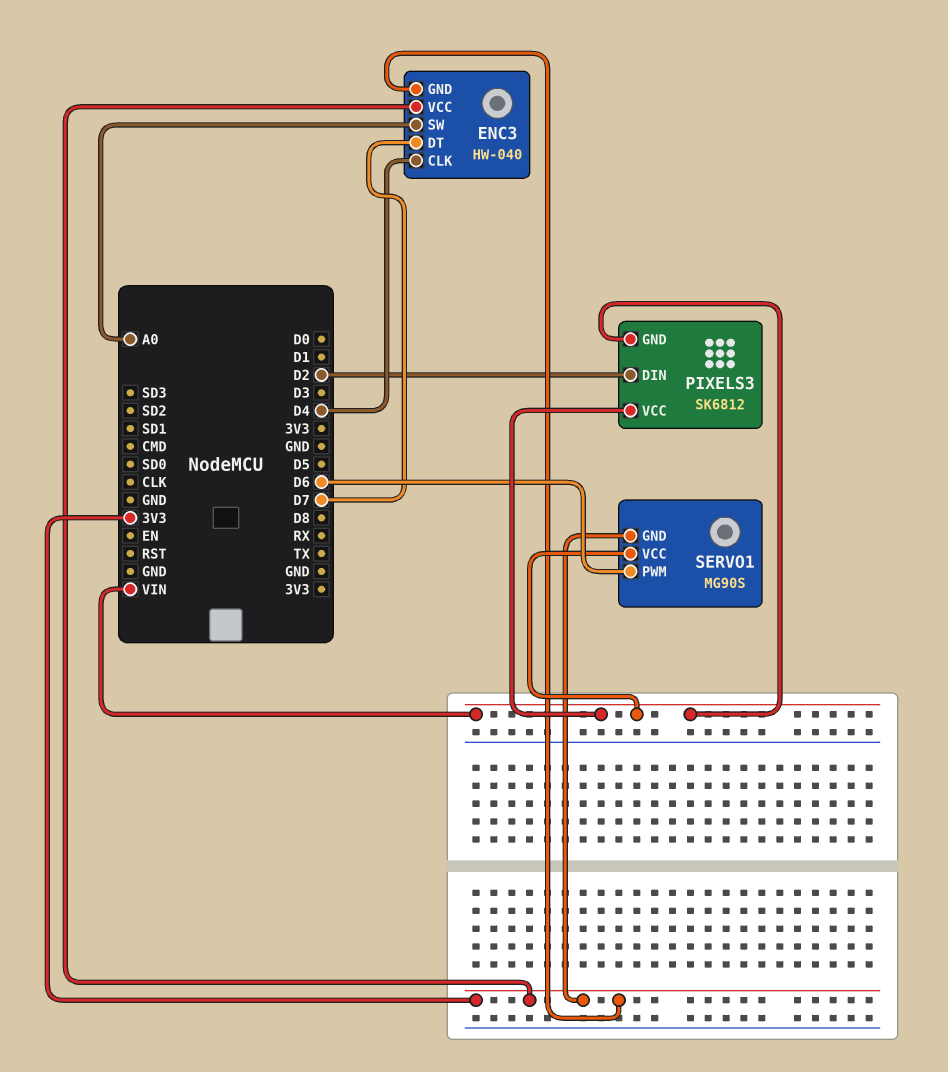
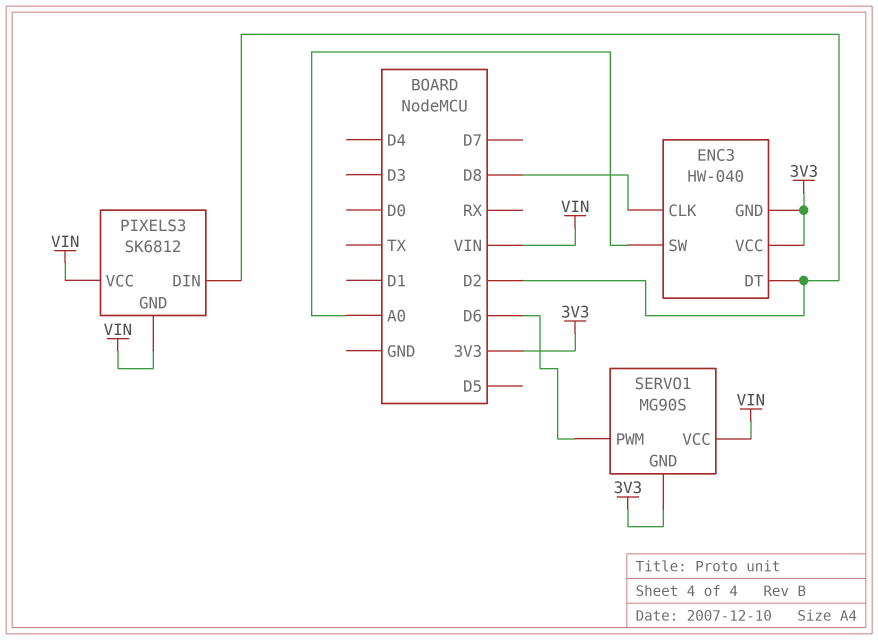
ENC3 pin CLK: D4 -> D8
ENC3 pin DT: D7 -> D2

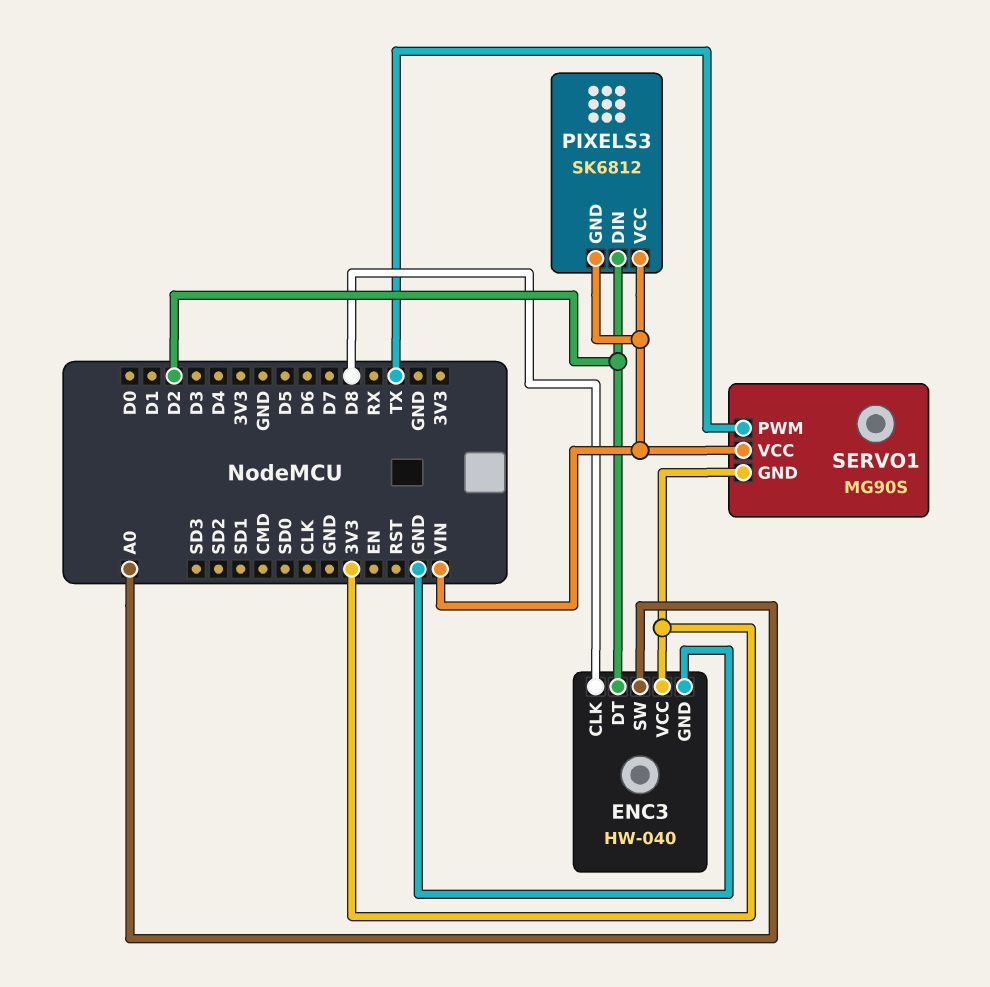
ENC3 pin GND: 3V3 -> GND
SERVO1 pin PWM: D6 -> TX

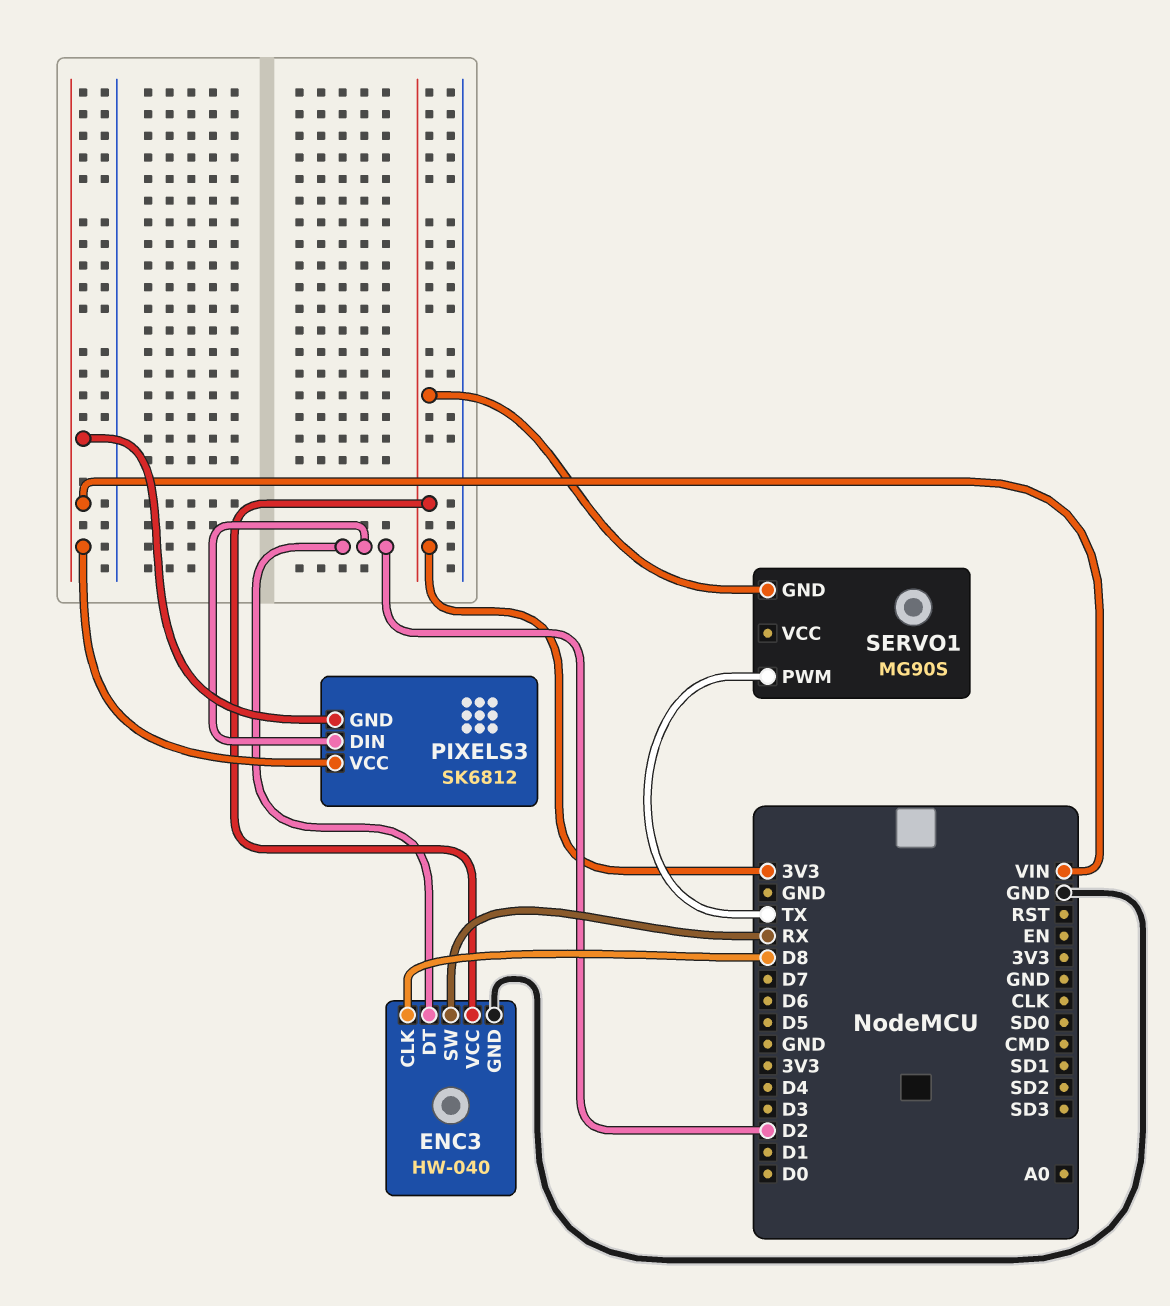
ENC3 pin SW: A0 -> RX
SERVO1 pin VCC: VIN -> none

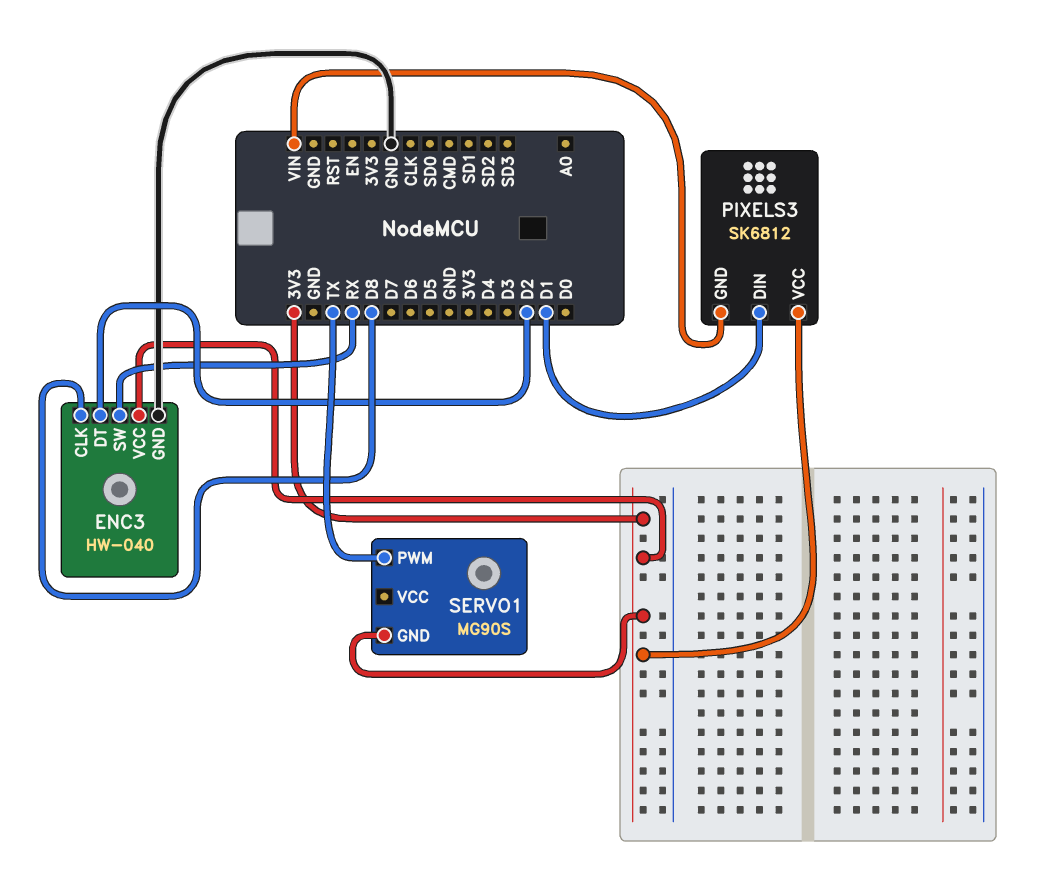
PIXELS3 pin DIN: D2 -> D1
PIXELS3 pin VCC: VIN -> 3V3

